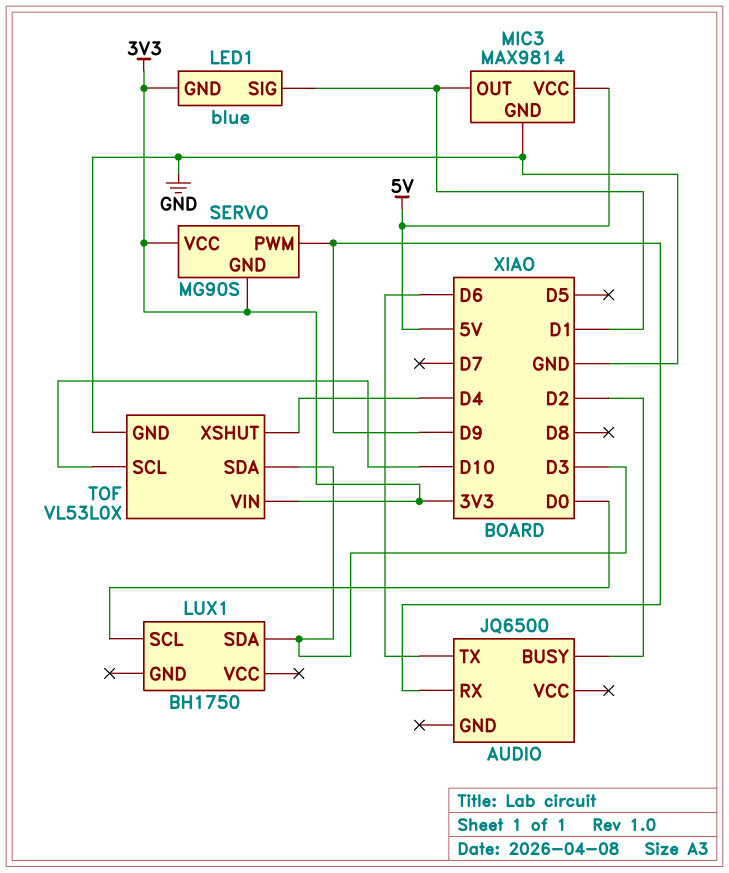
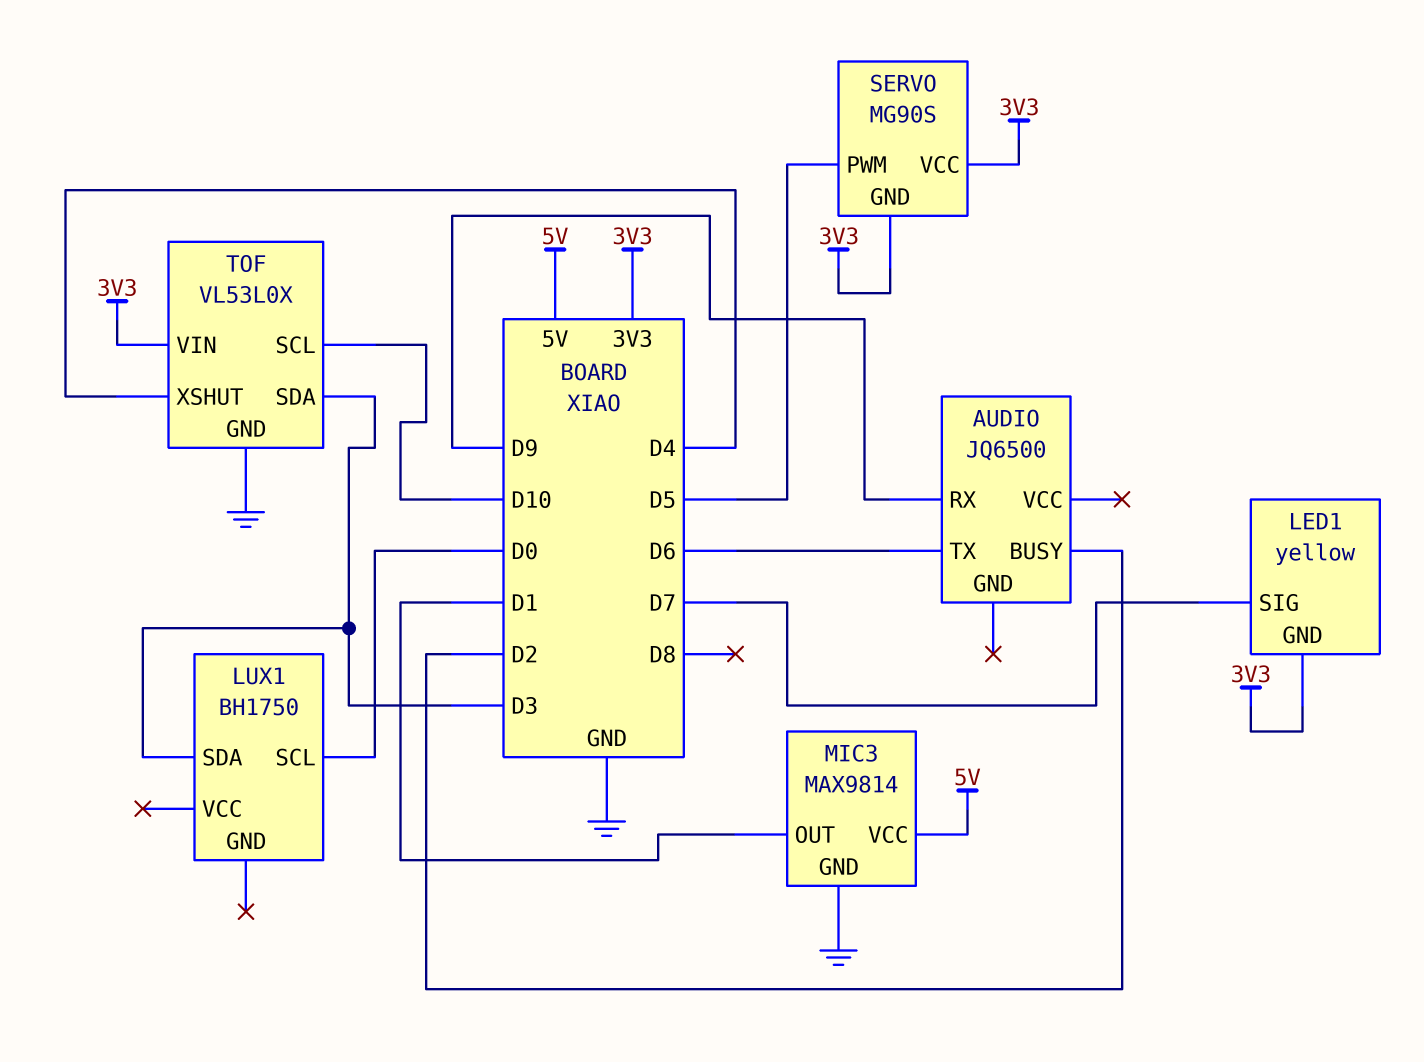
LED1: blue -> yellow
LED1 pin SIG: D1 -> D7
SERVO pin PWM: D9 -> D5

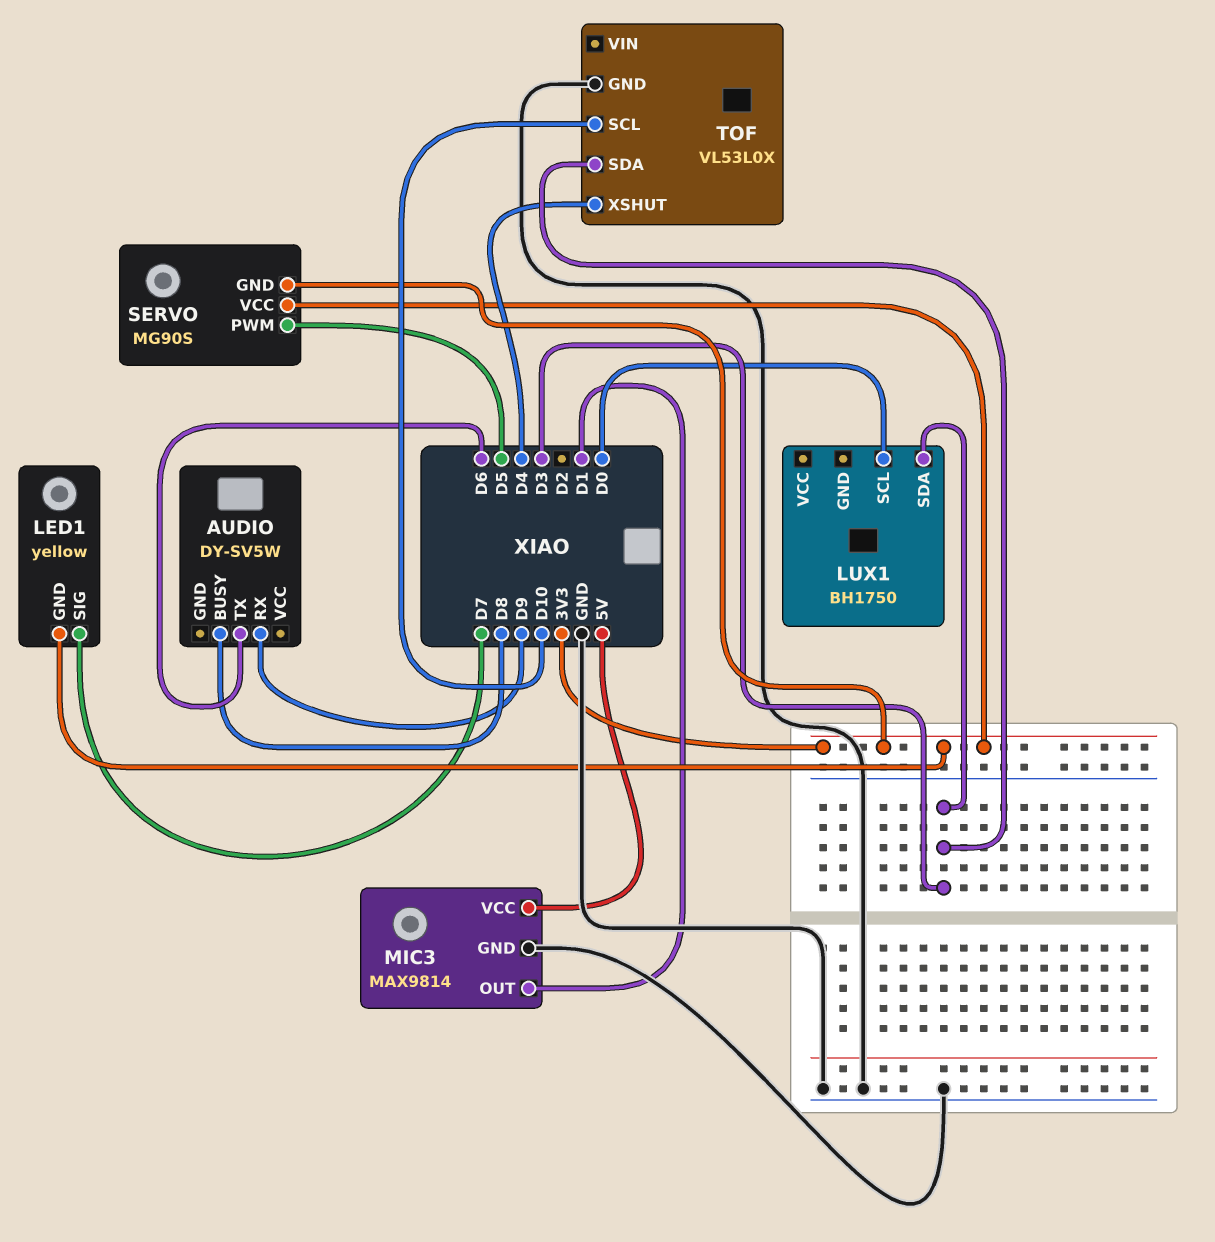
AUDIO: JQ6500 -> DY-SV5W
AUDIO pin BUSY: D2 -> D8
TOF pin VIN: 3V3 -> none

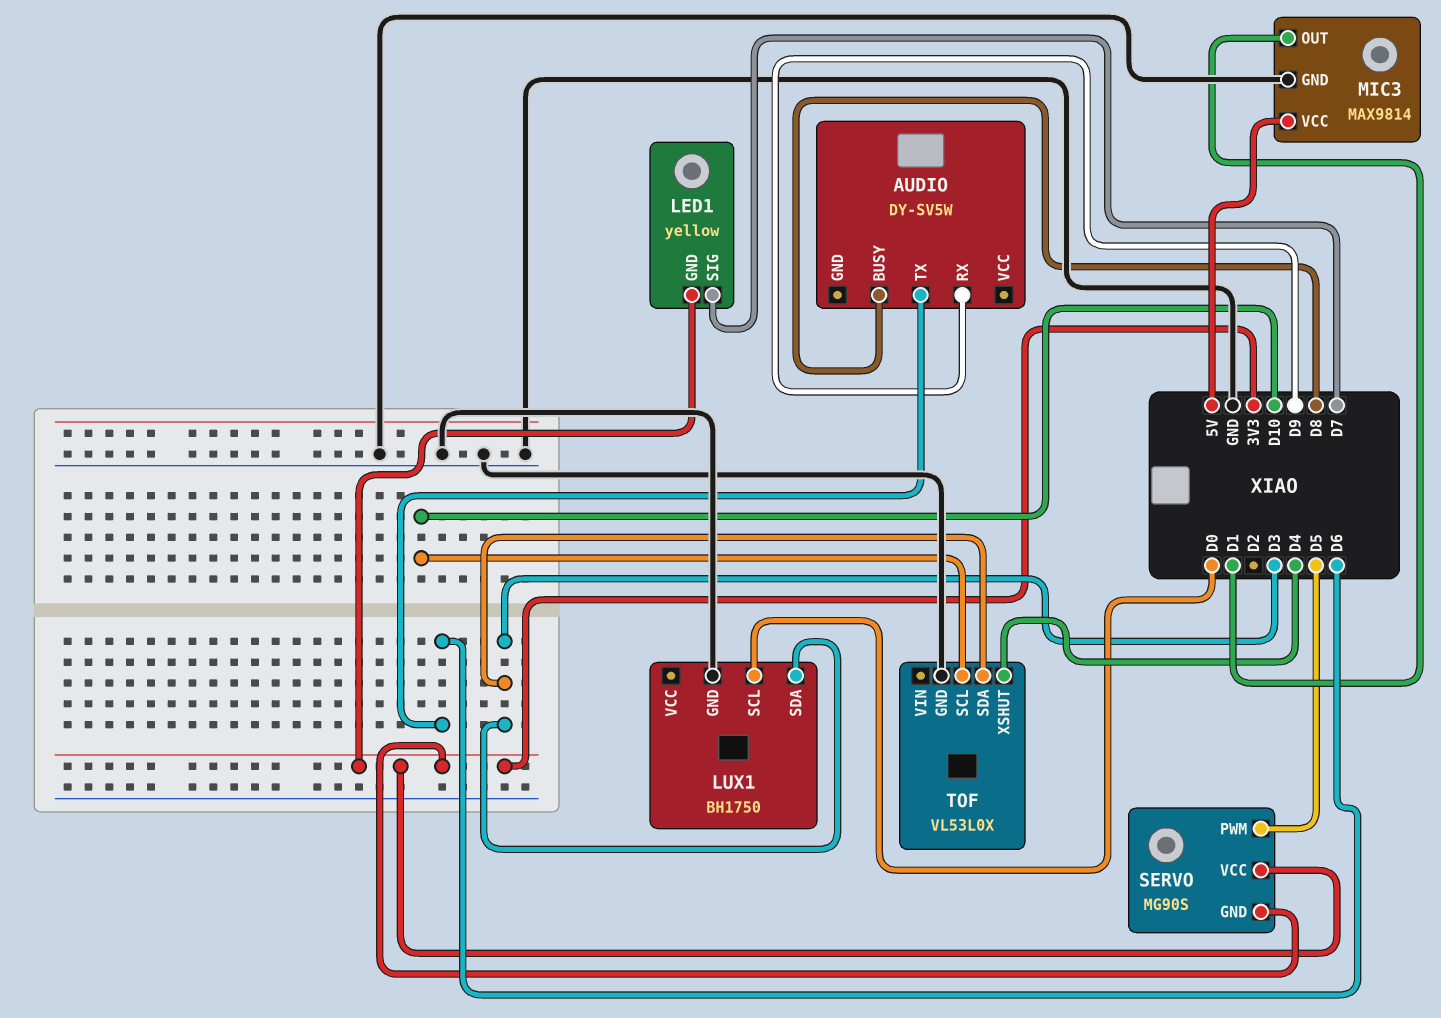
LUX1 pin GND: none -> GND

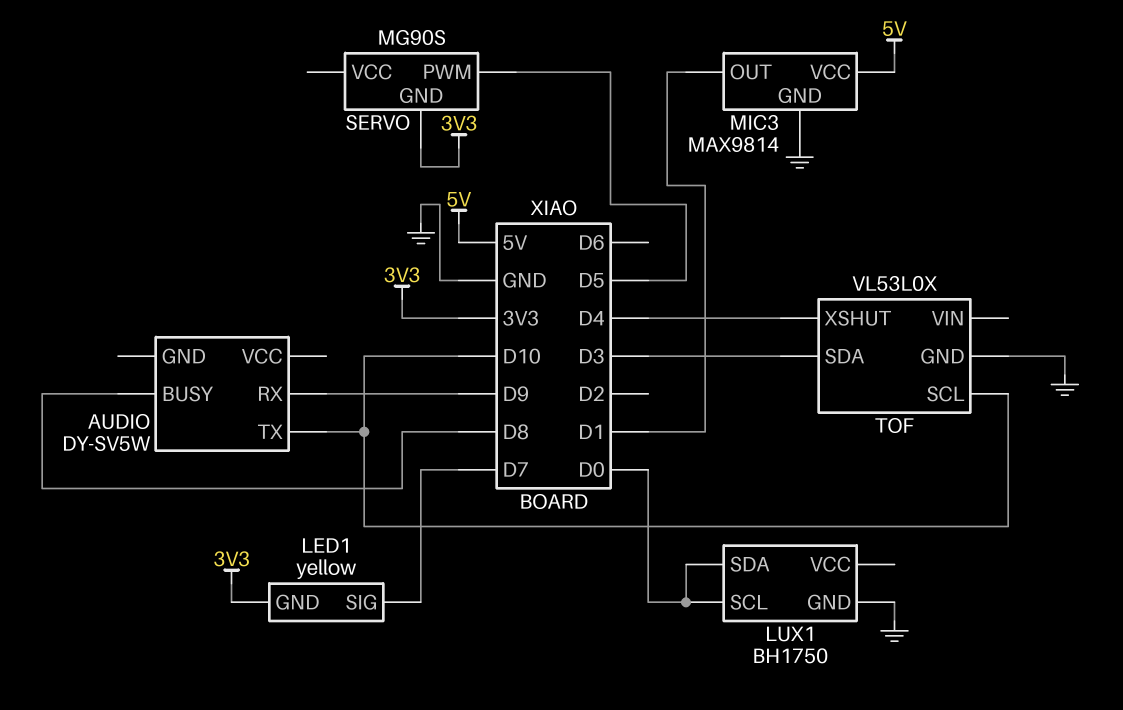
AUDIO pin TX: D6 -> D10
LUX1 pin SDA: D3 -> D0
SERVO pin VCC: 3V3 -> none

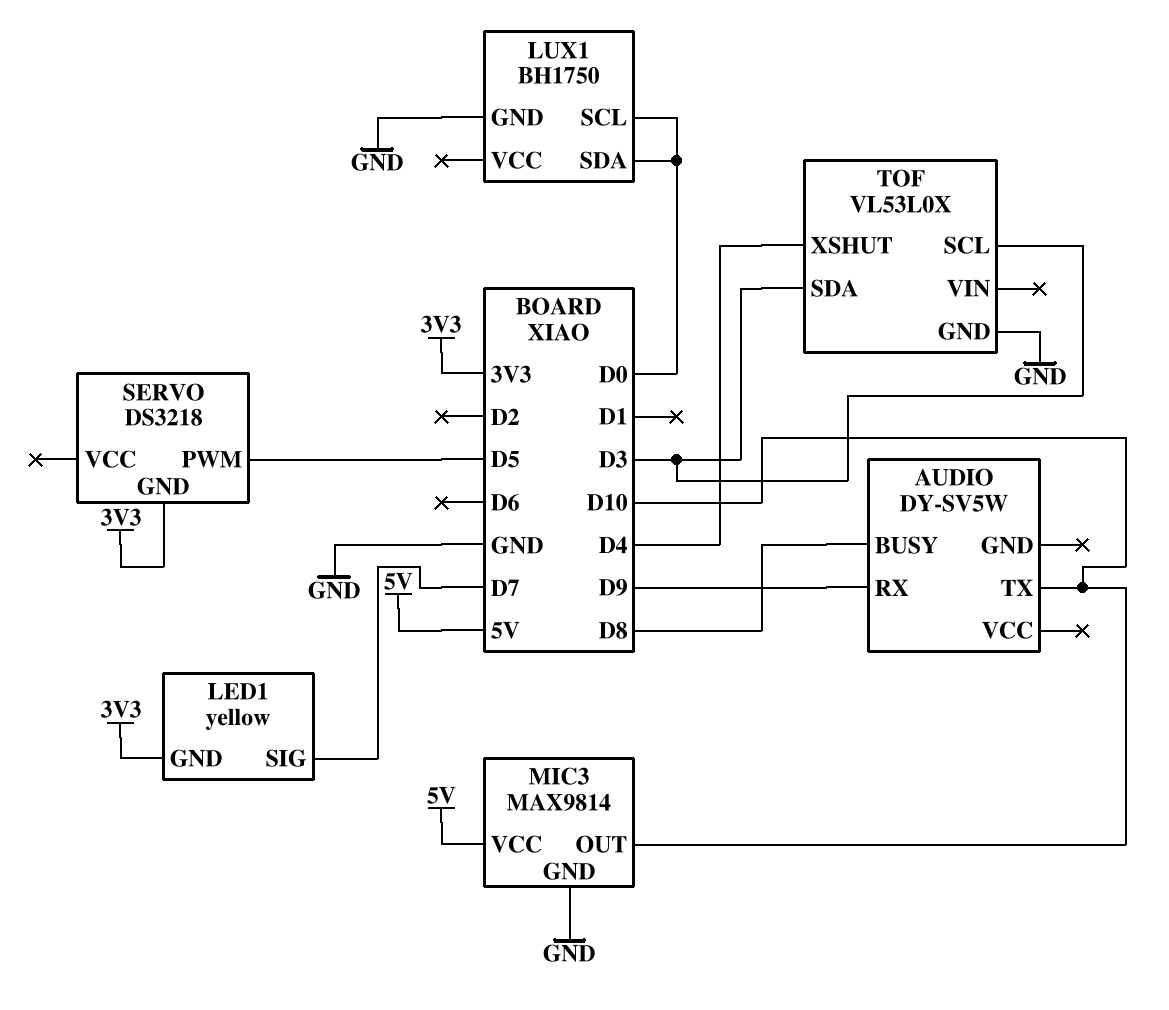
MIC3 pin OUT: D1 -> D10
SERVO: MG90S -> DS3218
TOF pin SCL: D10 -> D3

